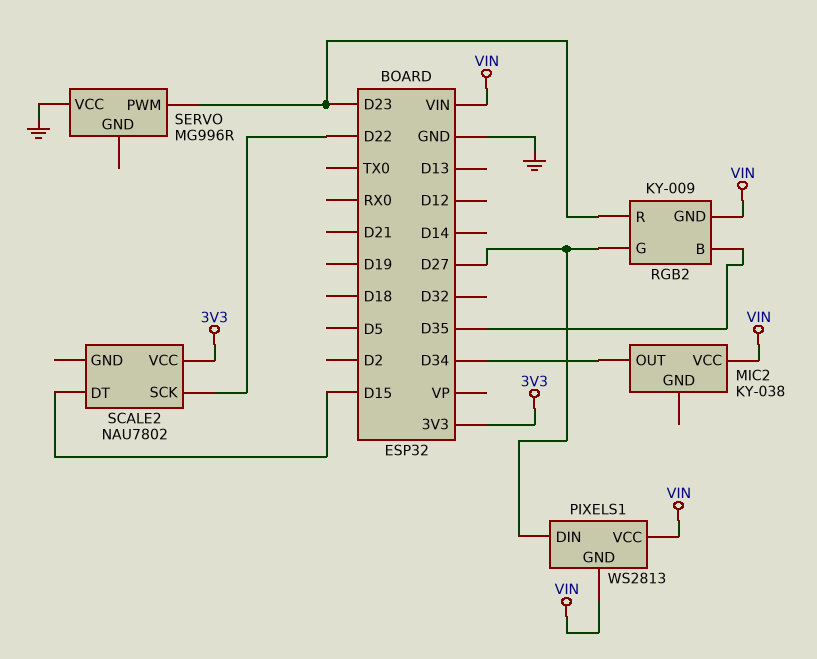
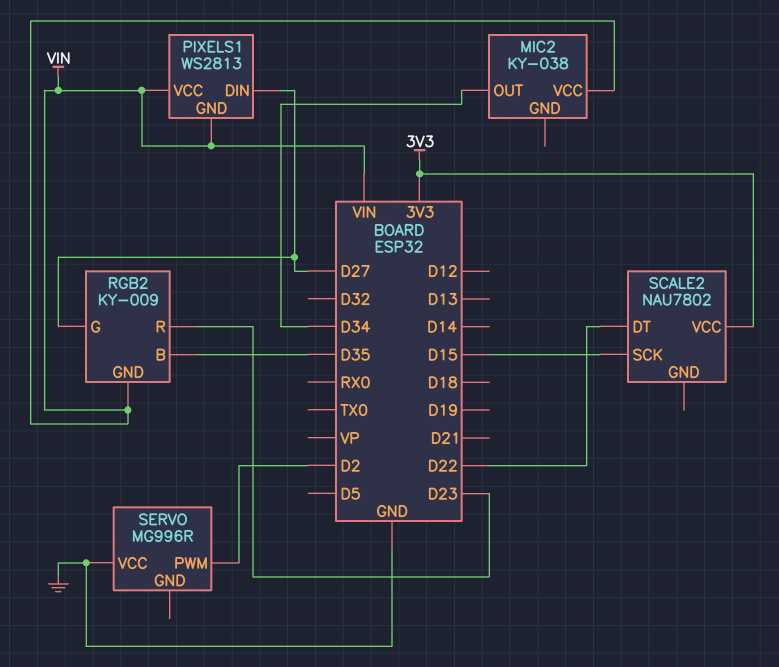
SCALE2 pin DT: D15 -> D22
SCALE2 pin SCK: D22 -> D15
SERVO pin PWM: D23 -> D2

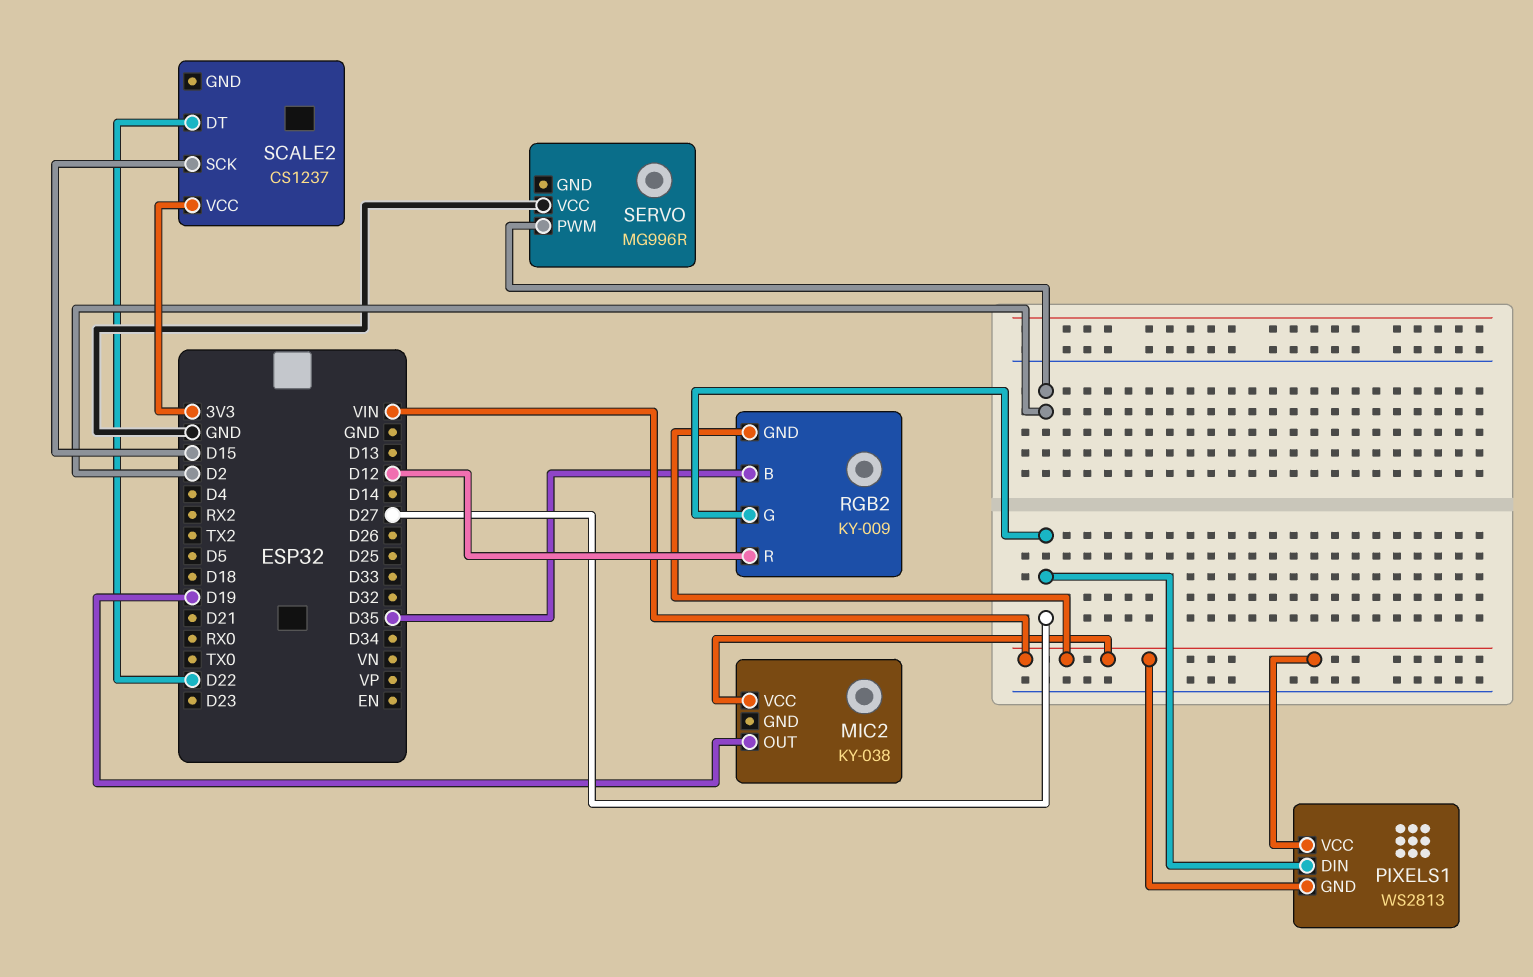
MIC2 pin OUT: D34 -> D19
RGB2 pin R: D23 -> D12
SCALE2: NAU7802 -> CS1237

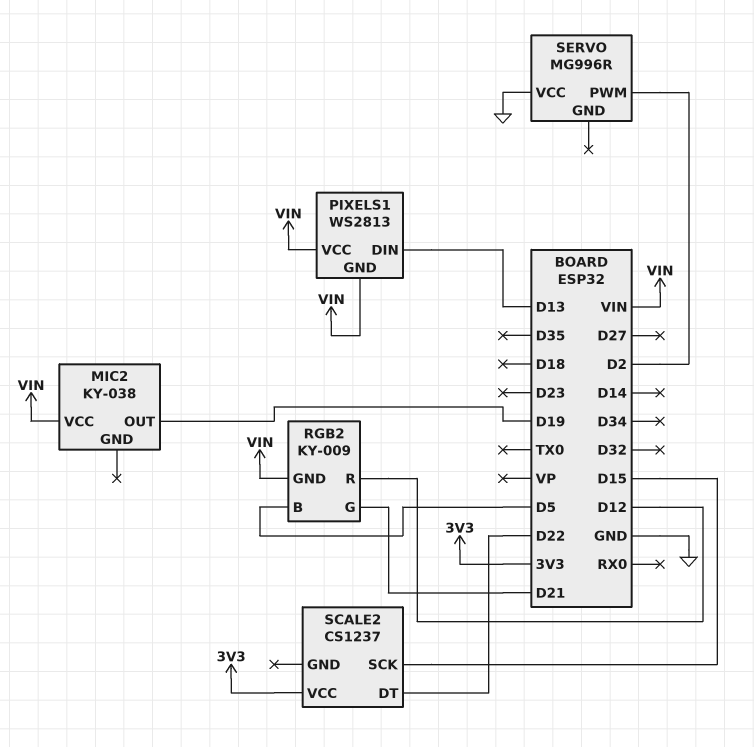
PIXELS1 pin DIN: D27 -> D13
RGB2 pin B: D35 -> D5
RGB2 pin G: D27 -> D21

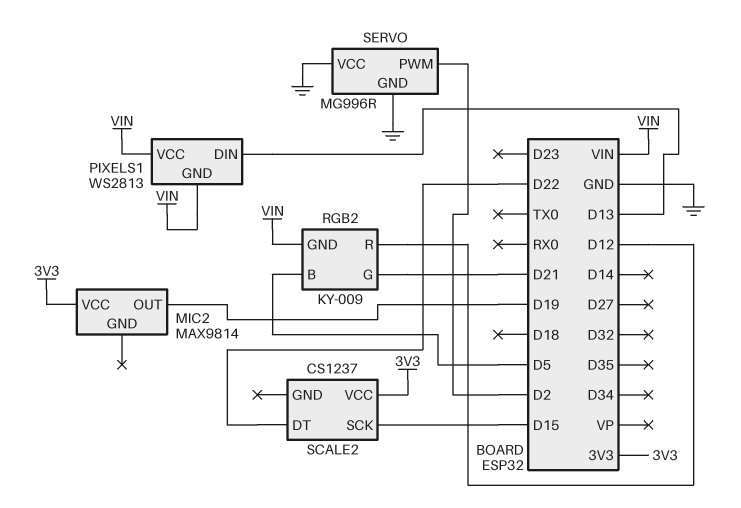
MIC2: KY-038 -> MAX9814
MIC2 pin VCC: VIN -> 3V3
SERVO pin GND: none -> GND

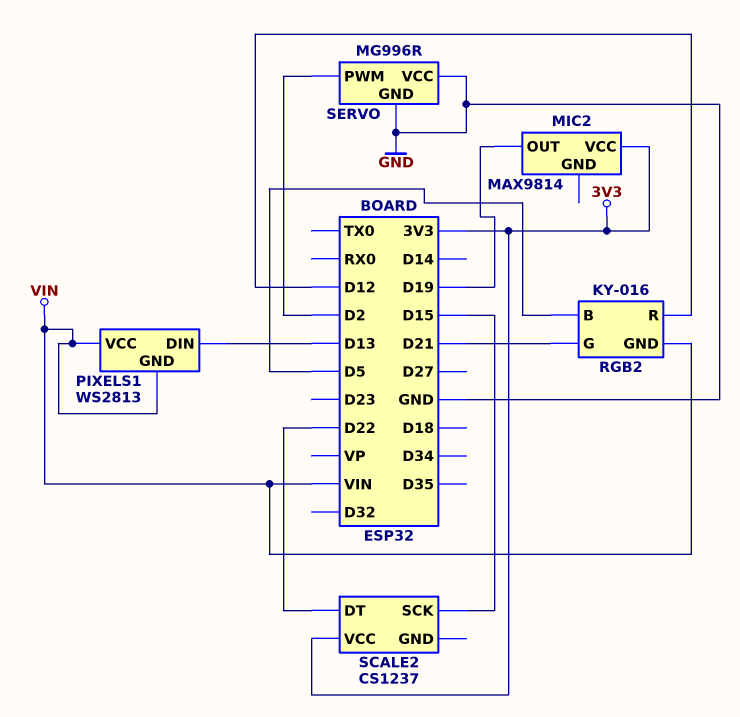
RGB2: KY-009 -> KY-016

